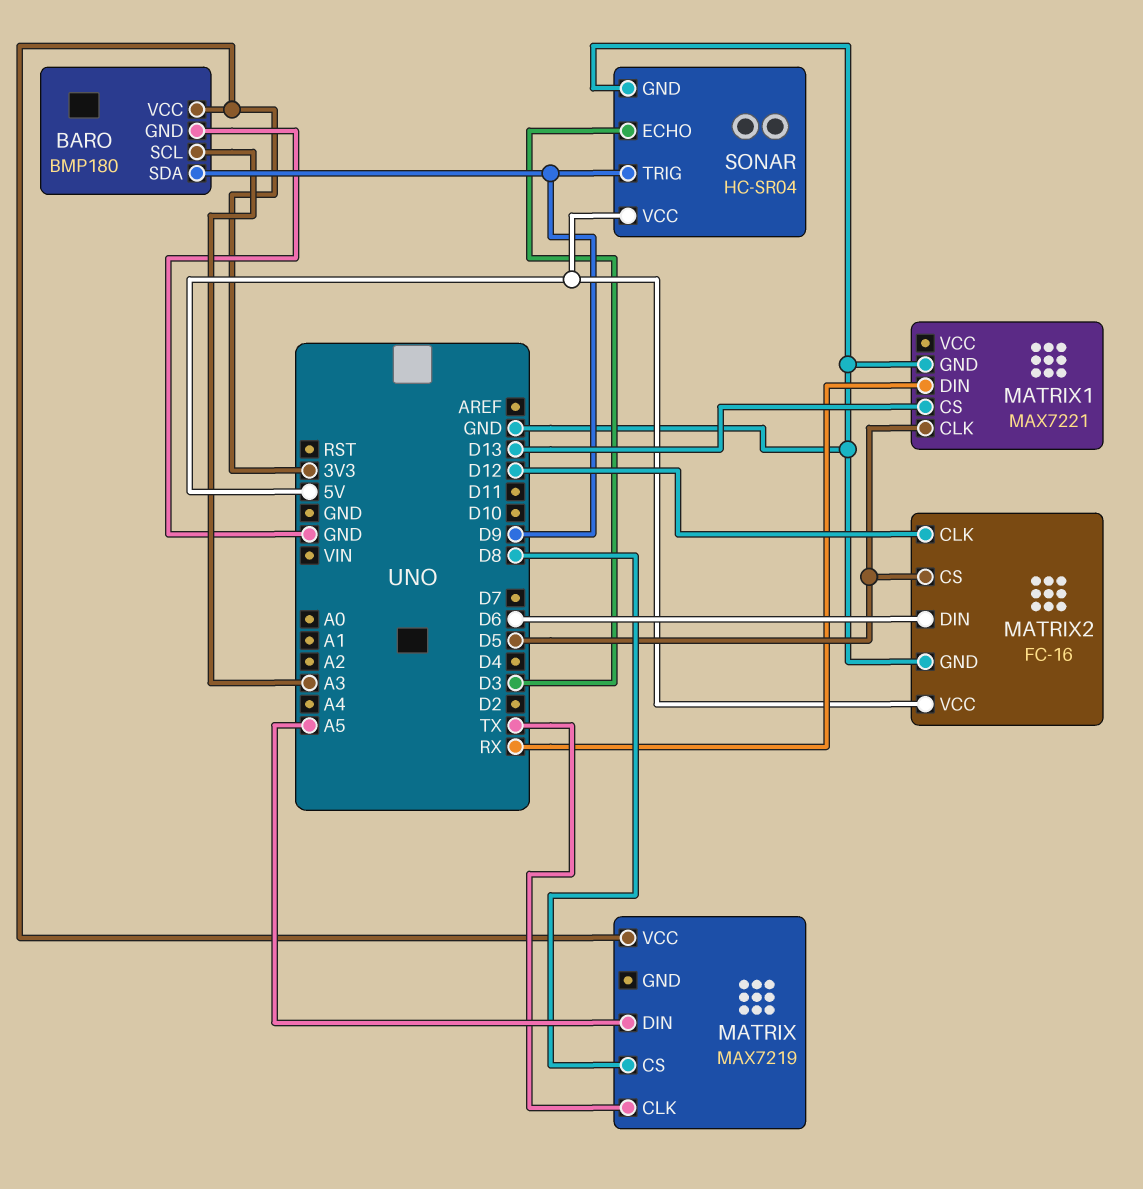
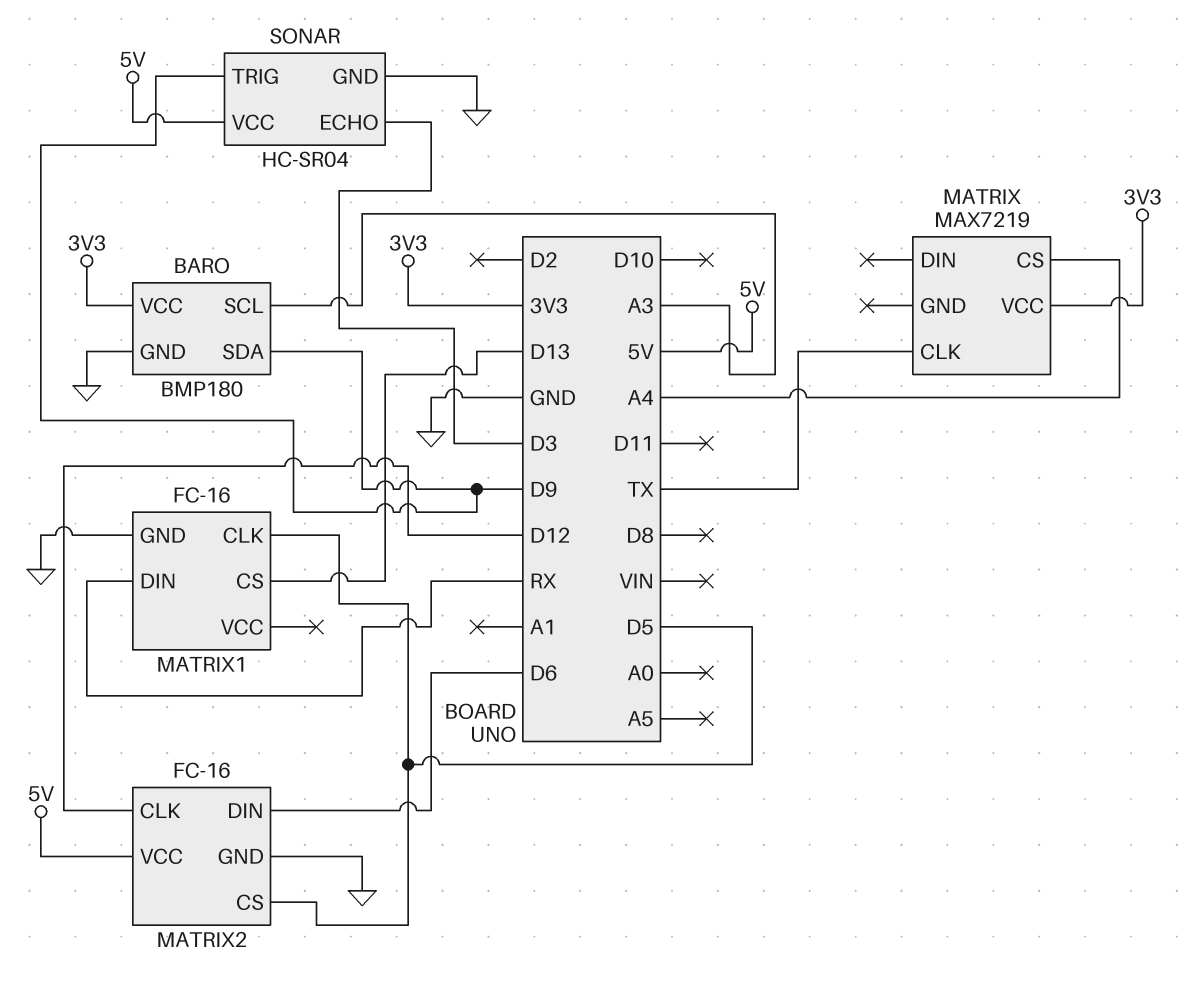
MATRIX pin CS: D8 -> A4
MATRIX pin DIN: A5 -> none
MATRIX1: MAX7221 -> FC-16

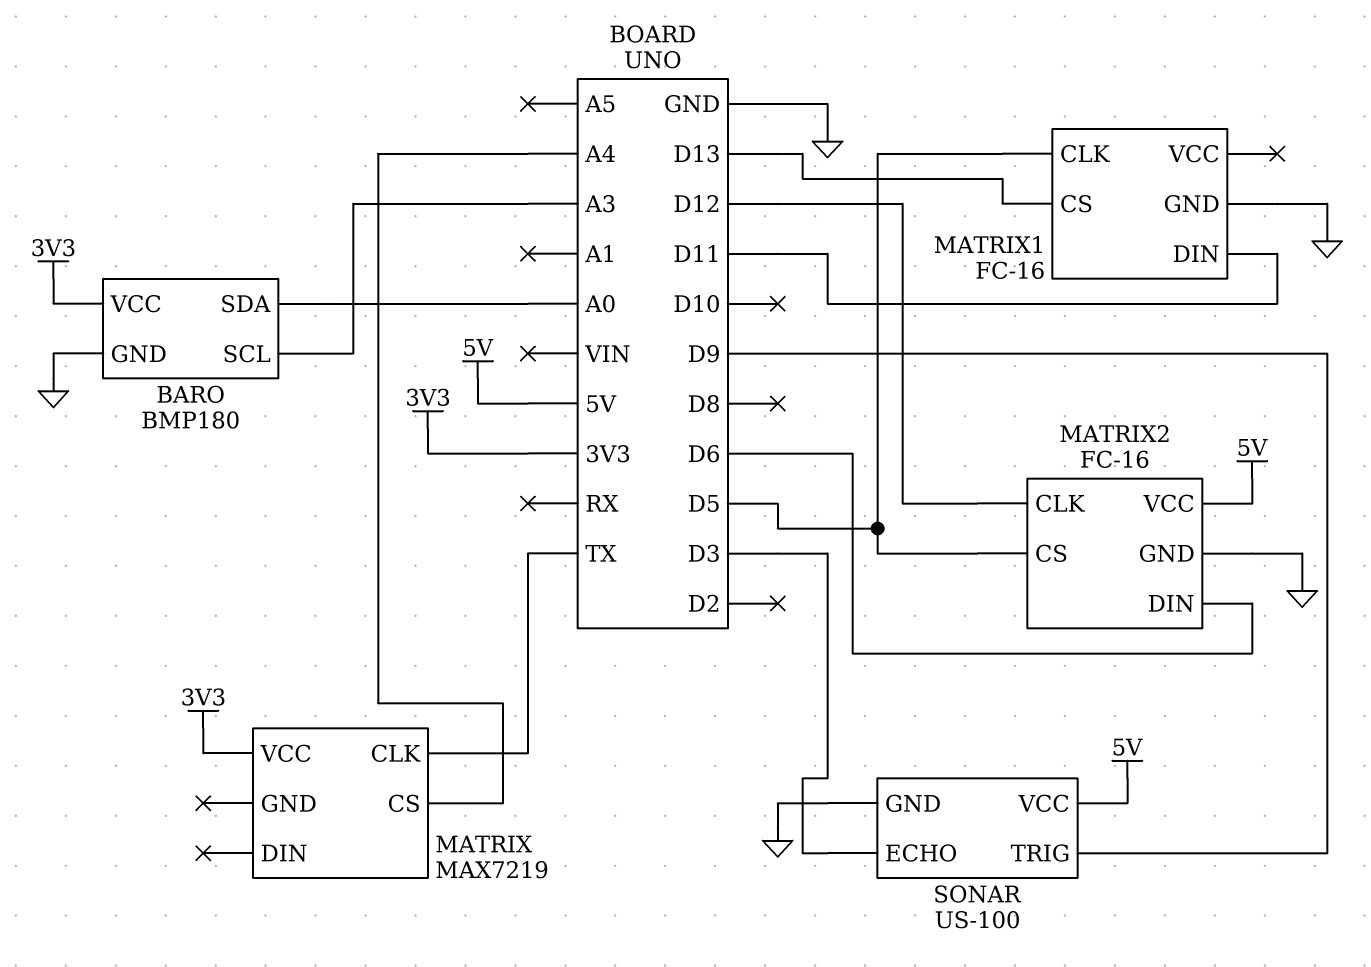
BARO pin SDA: D9 -> A0
MATRIX1 pin DIN: RX -> D11
SONAR: HC-SR04 -> US-100

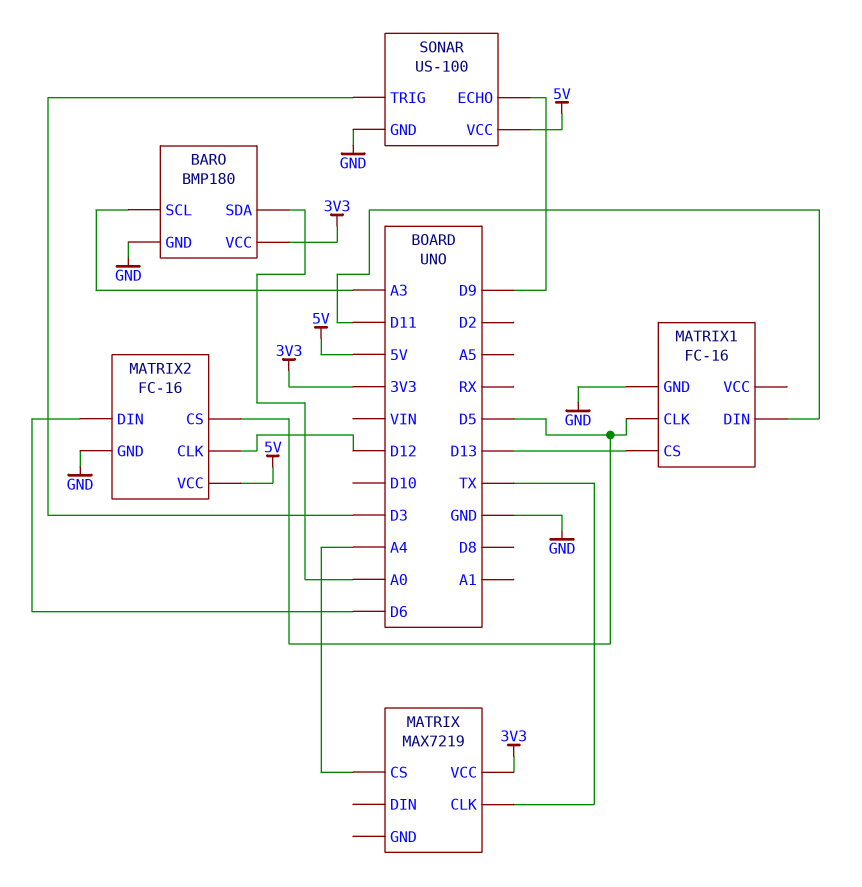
SONAR pin ECHO: D3 -> D9
SONAR pin TRIG: D9 -> D3

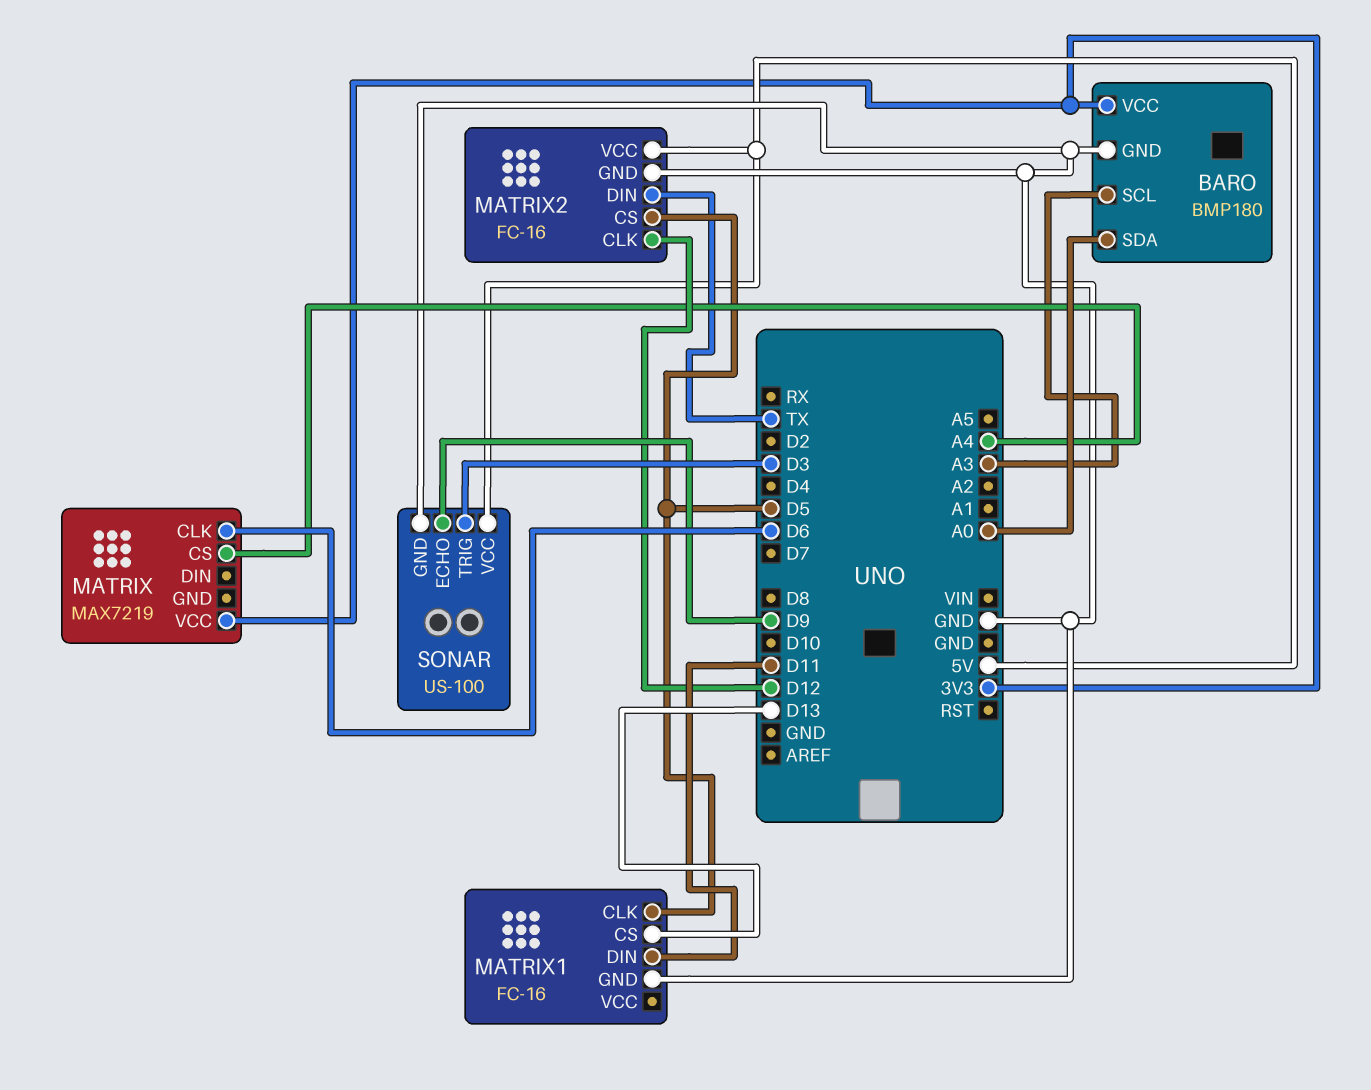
MATRIX pin CLK: TX -> D6
MATRIX2 pin DIN: D6 -> TX

